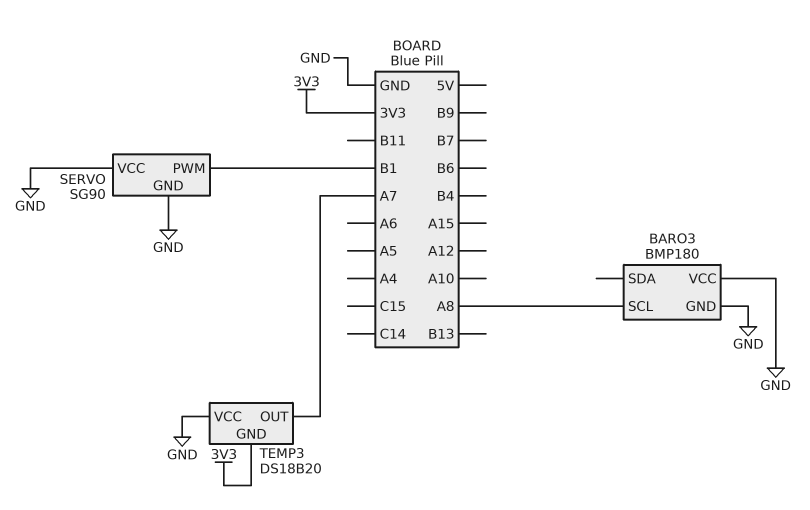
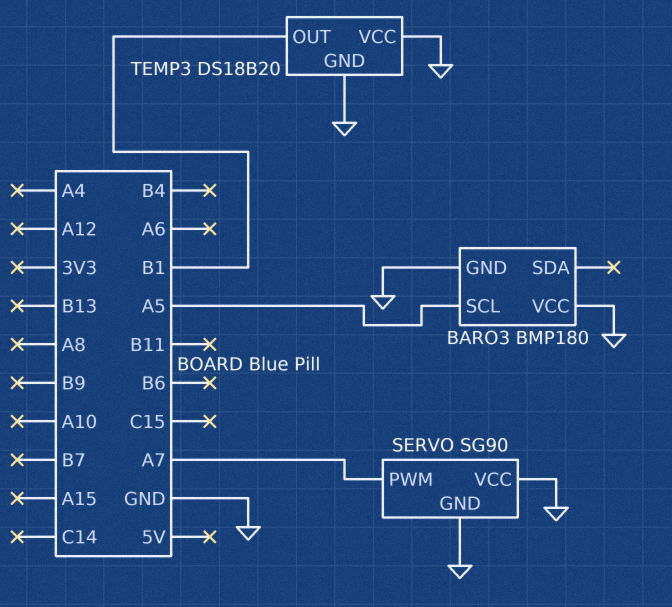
BARO3 pin SCL: A8 -> A5
SERVO pin PWM: B1 -> A7
TEMP3 pin GND: 3V3 -> GND
TEMP3 pin OUT: A7 -> B1

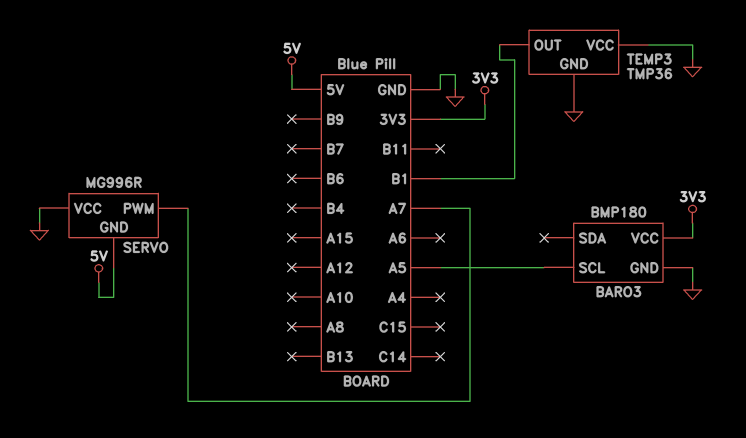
BARO3 pin VCC: GND -> 3V3
SERVO: SG90 -> MG996R
SERVO pin GND: GND -> 5V
TEMP3: DS18B20 -> TMP36

